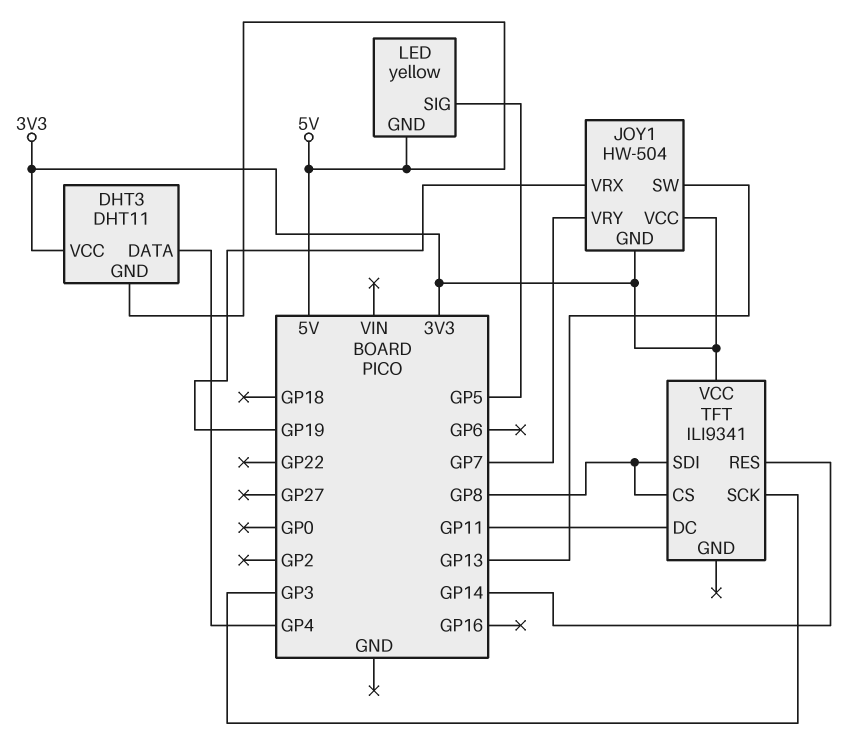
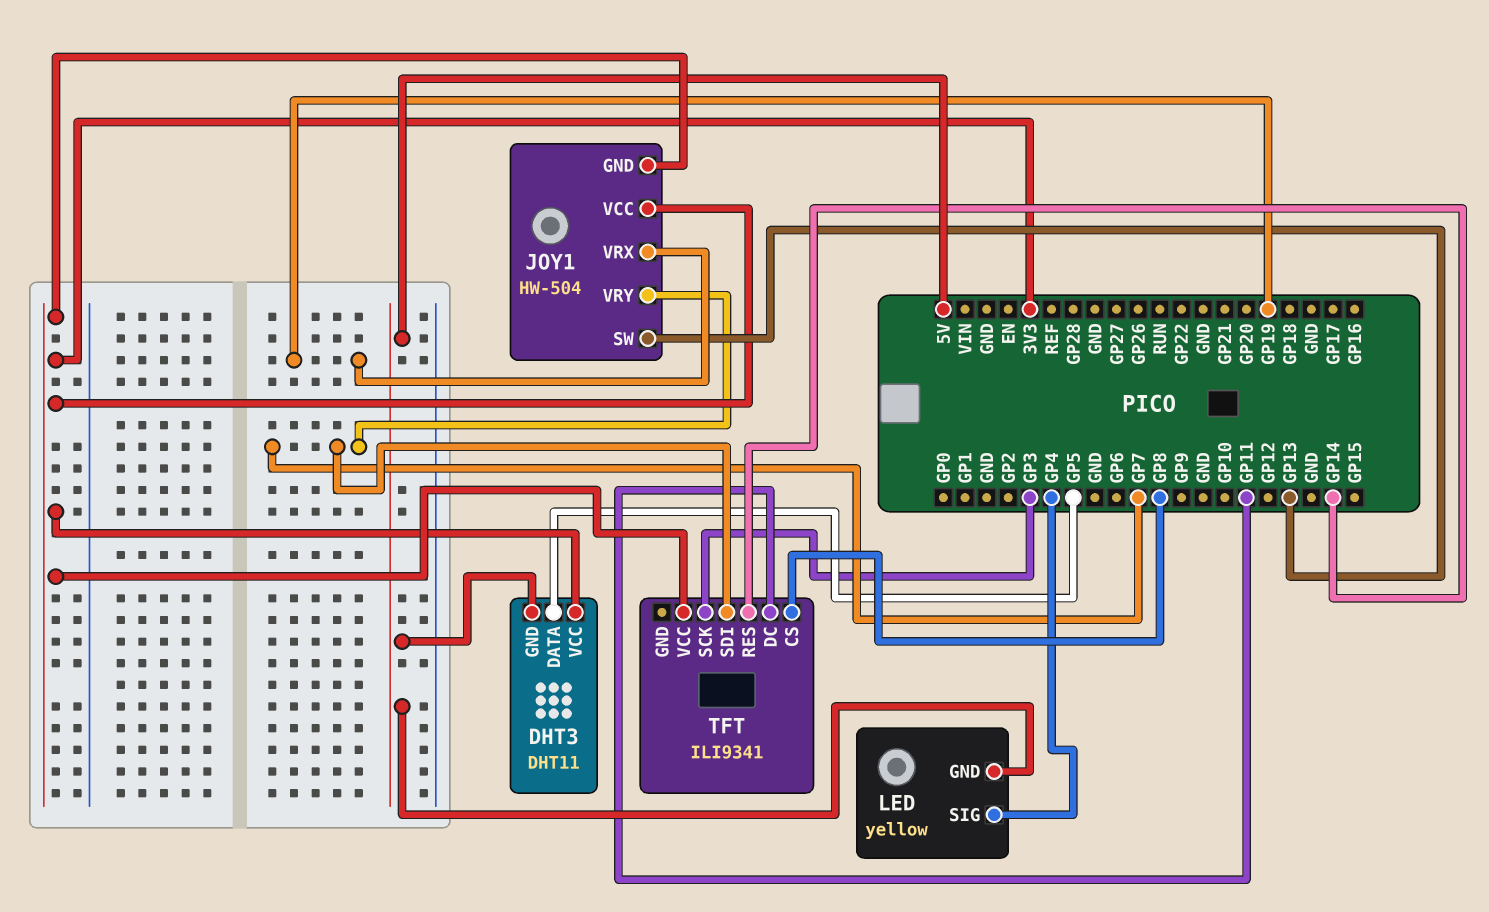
DHT3 pin DATA: GP4 -> GP5
LED pin SIG: GP5 -> GP4
TFT pin SDI: GP8 -> GP7

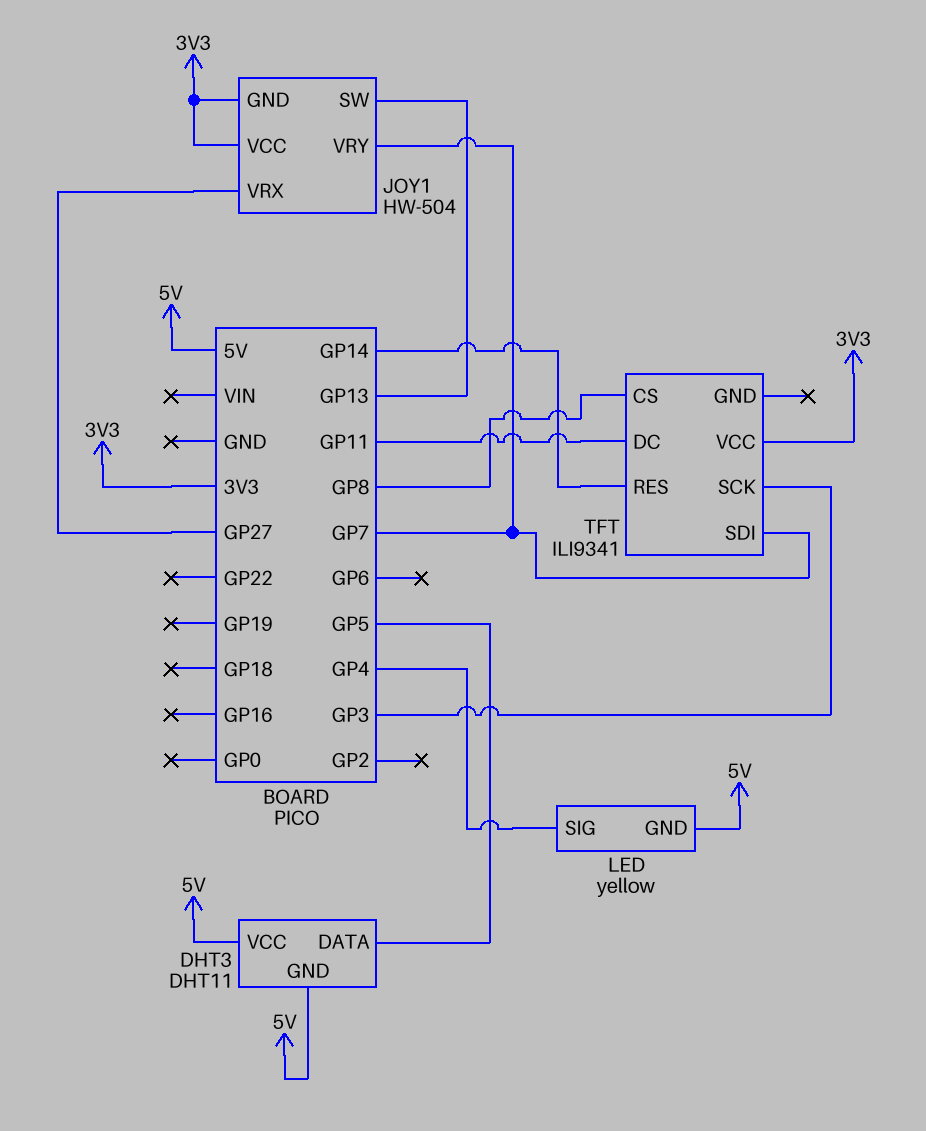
DHT3 pin VCC: 3V3 -> 5V
JOY1 pin VRX: GP19 -> GP27

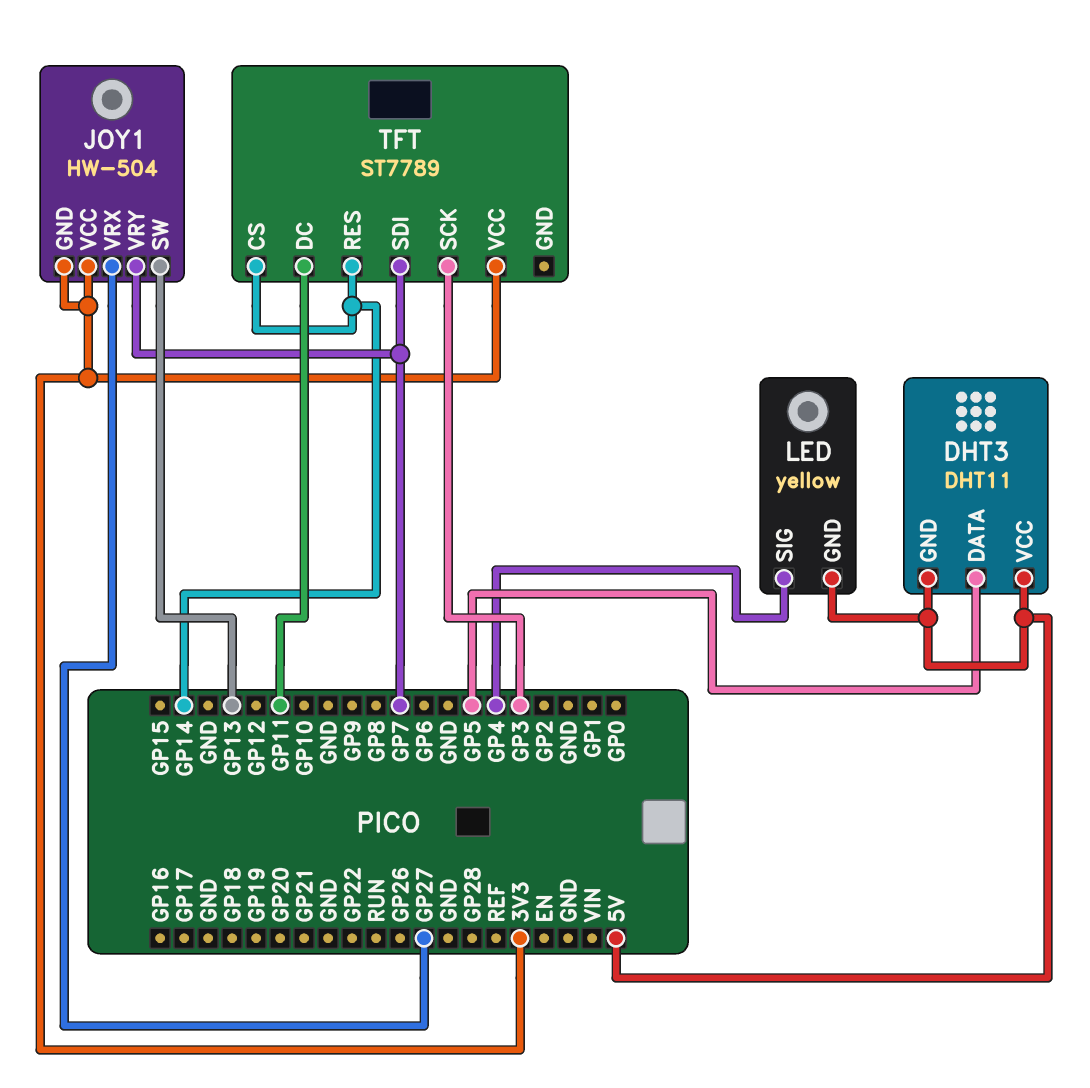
TFT: ILI9341 -> ST7789
TFT pin CS: GP8 -> GP14

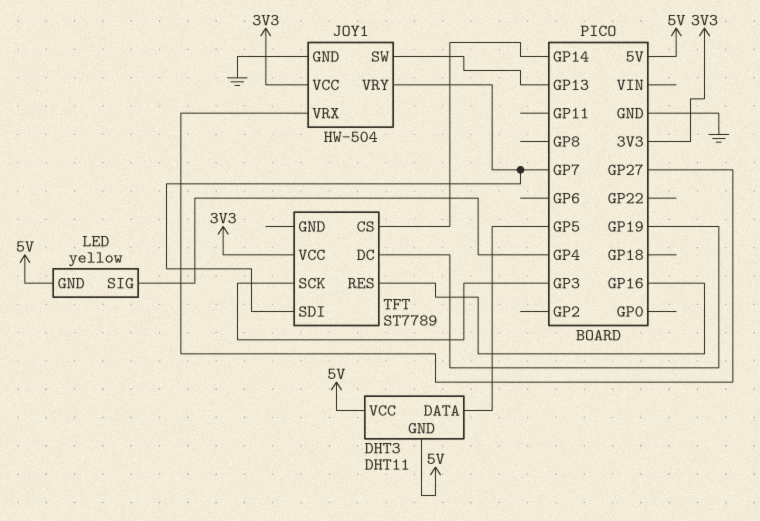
JOY1 pin GND: 3V3 -> GND
TFT pin DC: GP11 -> GP19
TFT pin RES: GP14 -> GP16

